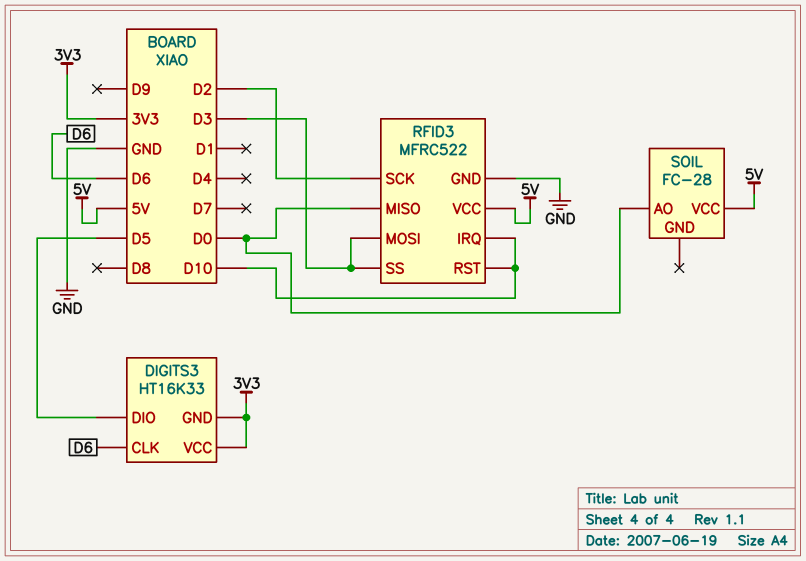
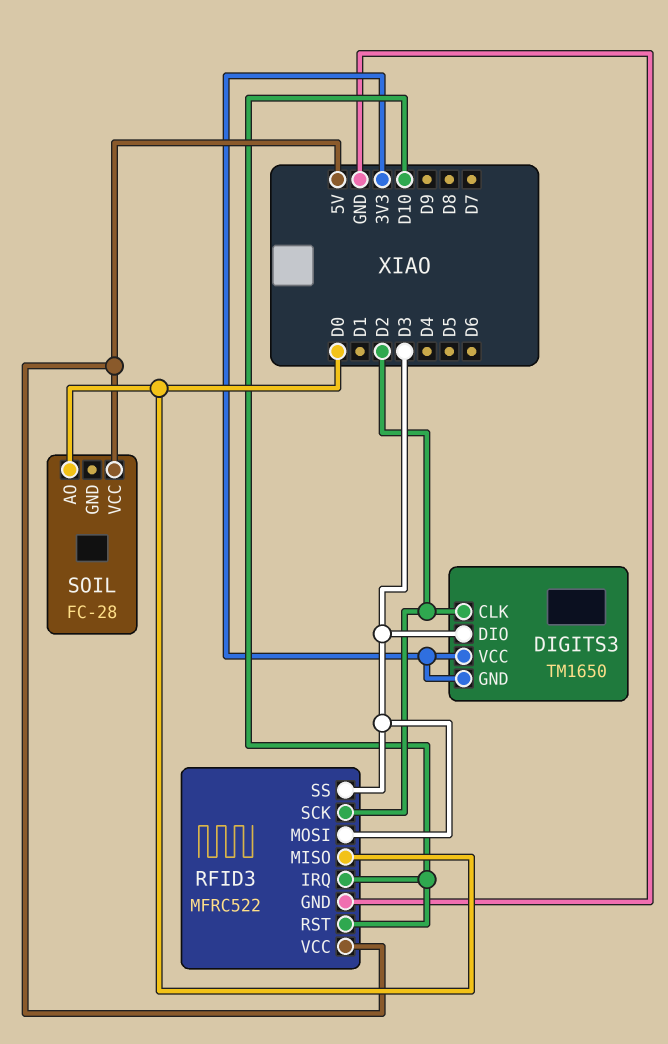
DIGITS3: HT16K33 -> TM1650
DIGITS3 pin CLK: D6 -> D2
DIGITS3 pin DIO: D5 -> D3

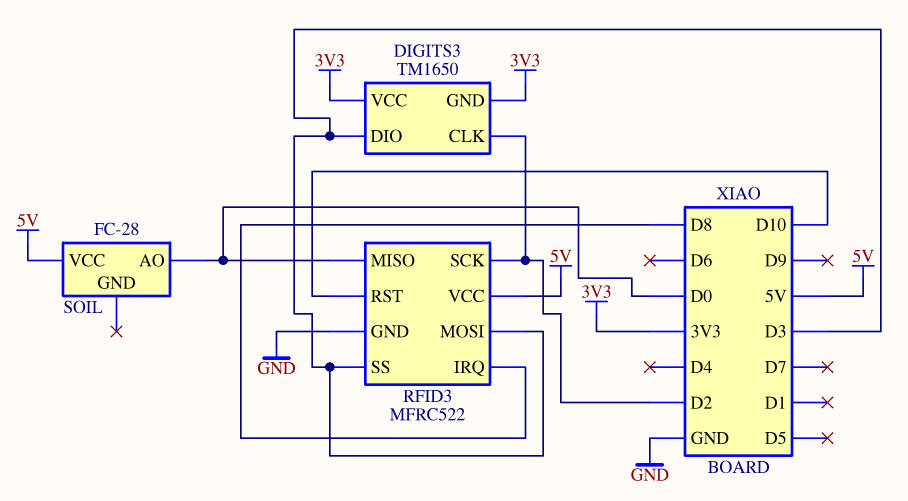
RFID3 pin IRQ: D10 -> D8

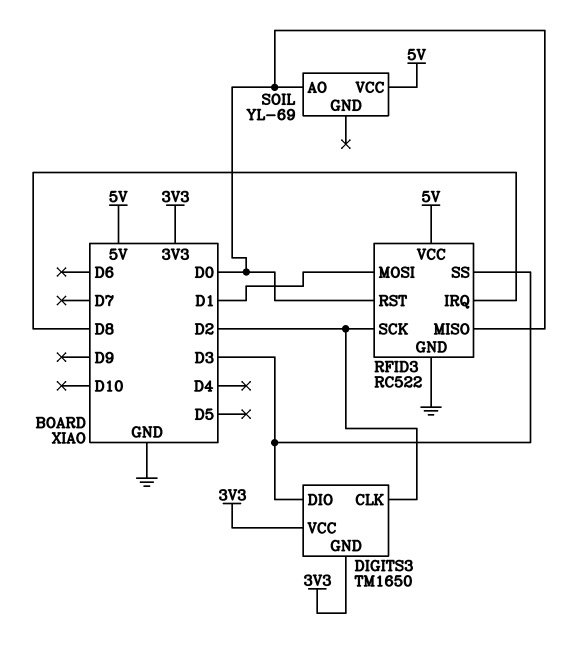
RFID3: MFRC522 -> RC522
RFID3 pin MOSI: D3 -> D1
RFID3 pin RST: D10 -> D0
SOIL: FC-28 -> YL-69

